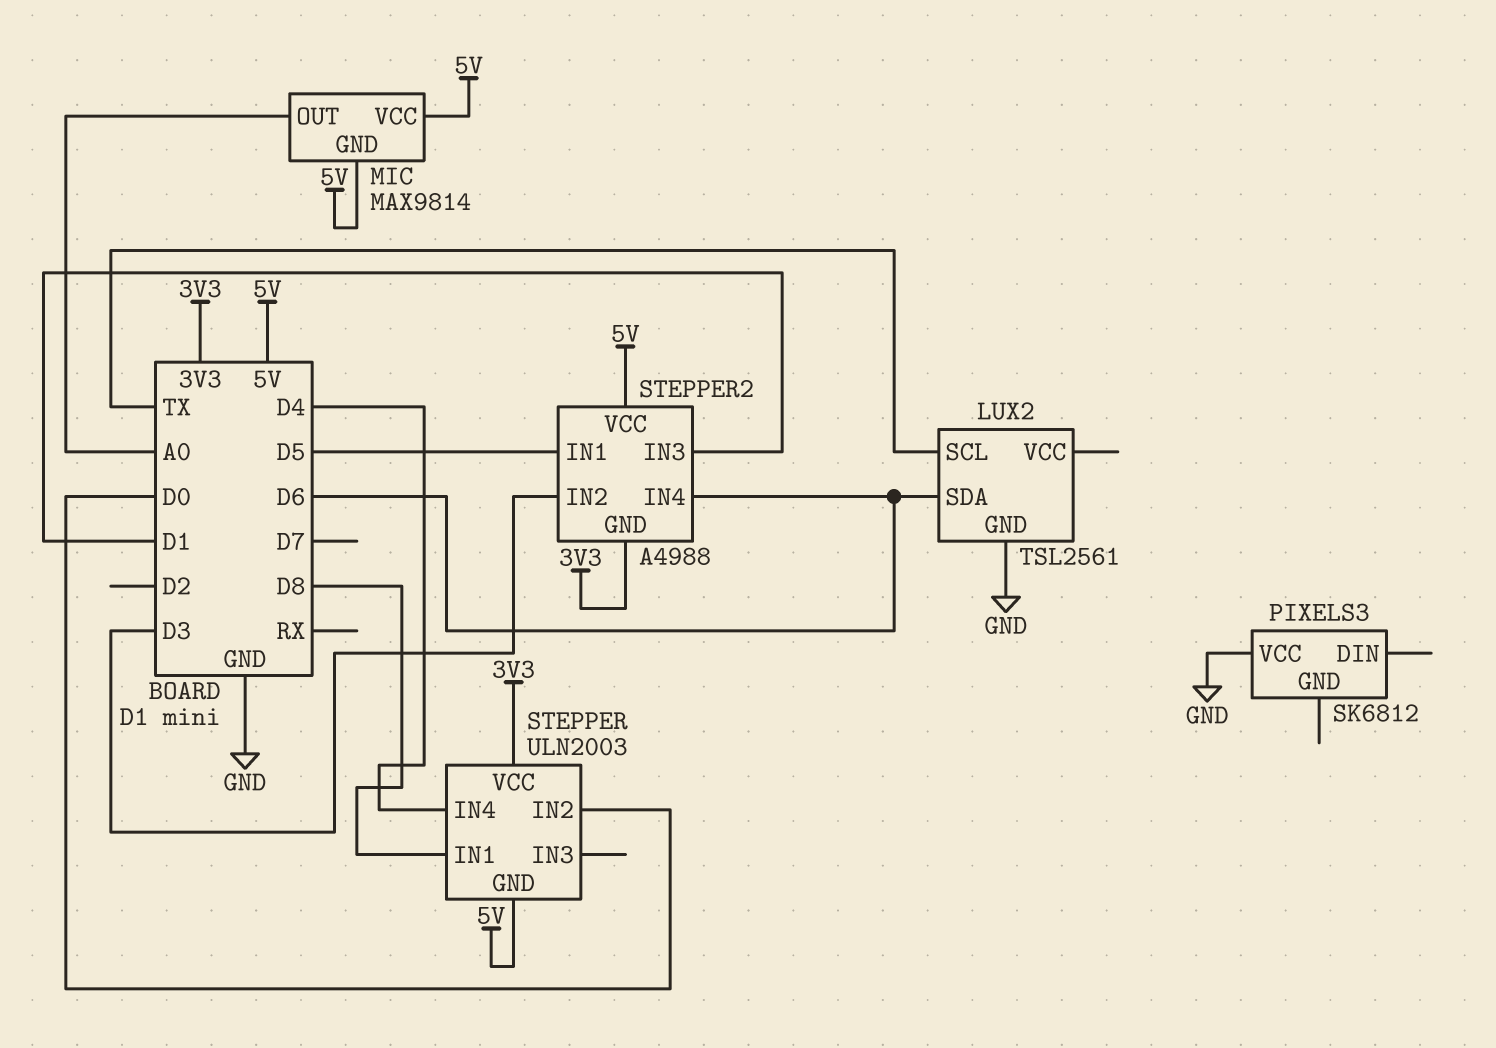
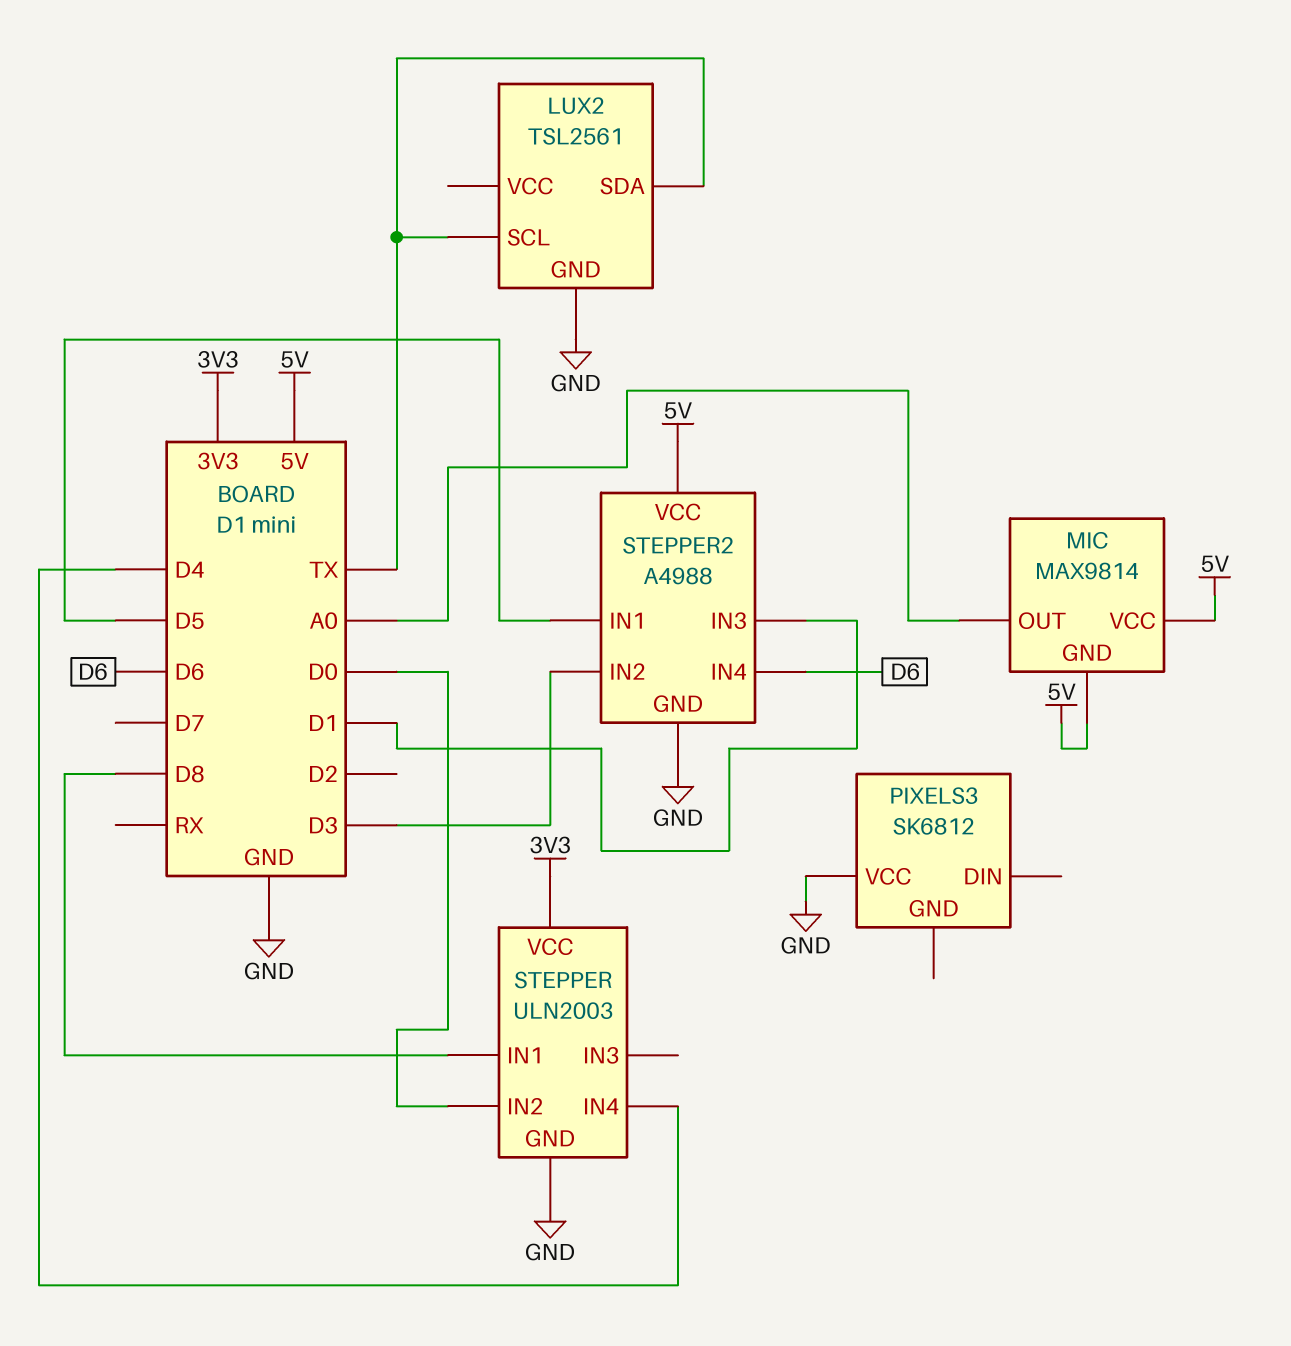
LUX2 pin SDA: D6 -> TX
STEPPER pin GND: 5V -> GND
STEPPER2 pin GND: 3V3 -> GND

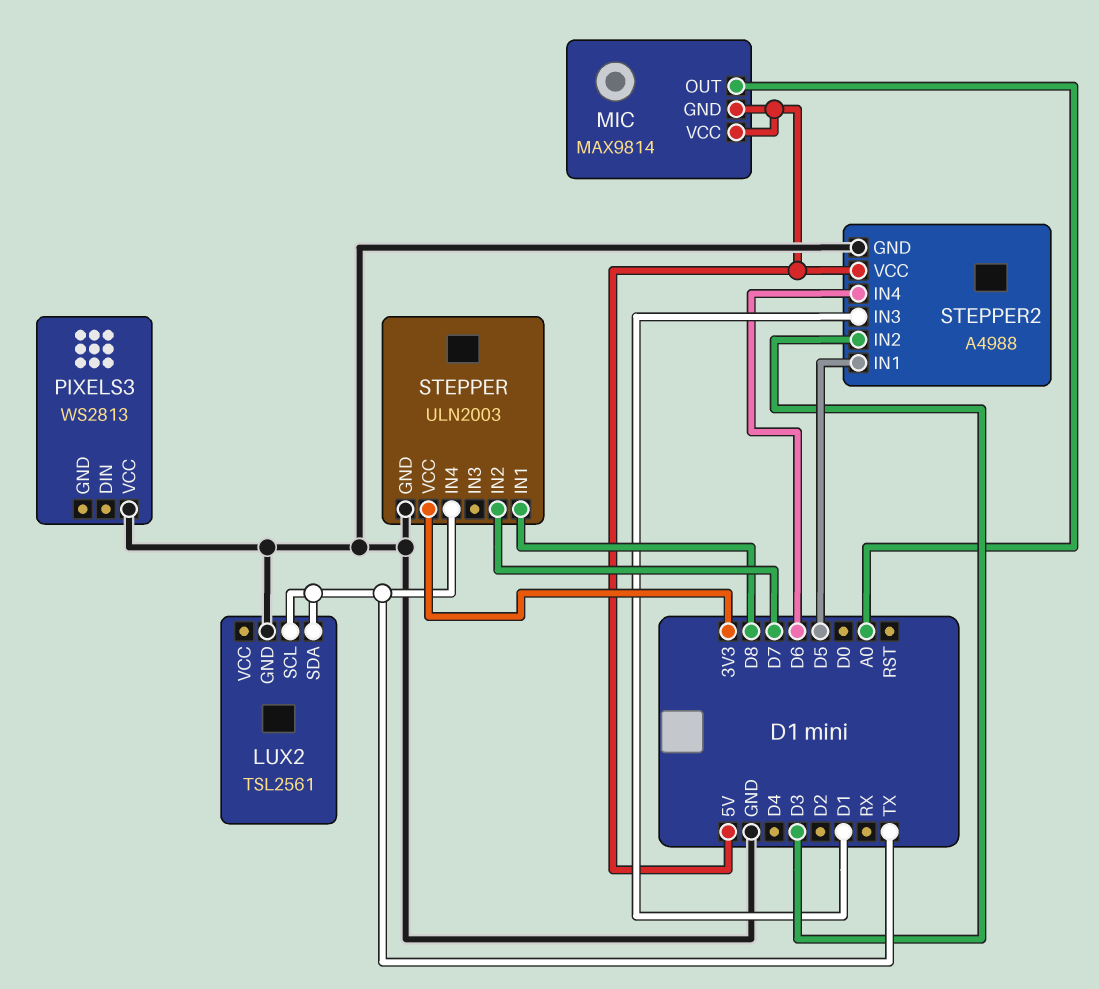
PIXELS3: SK6812 -> WS2813
STEPPER pin IN2: D0 -> D7
STEPPER pin IN4: D4 -> TX

